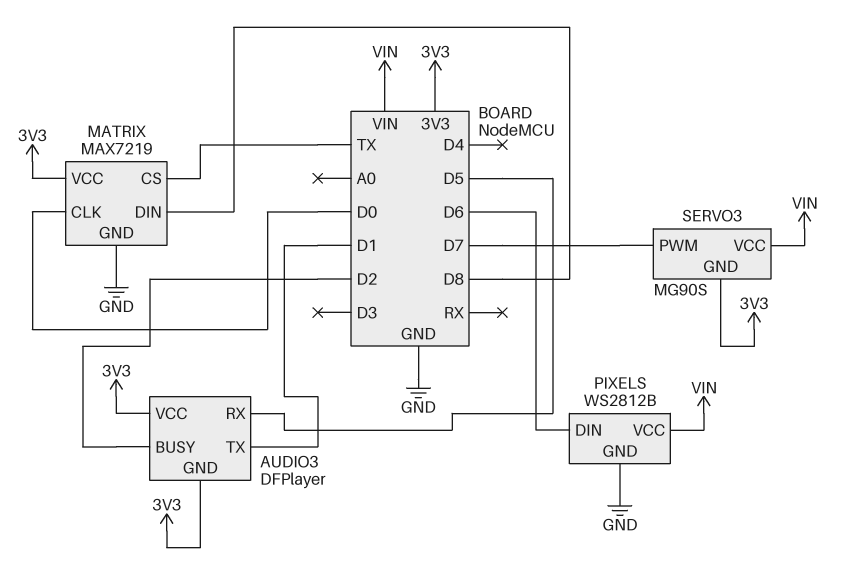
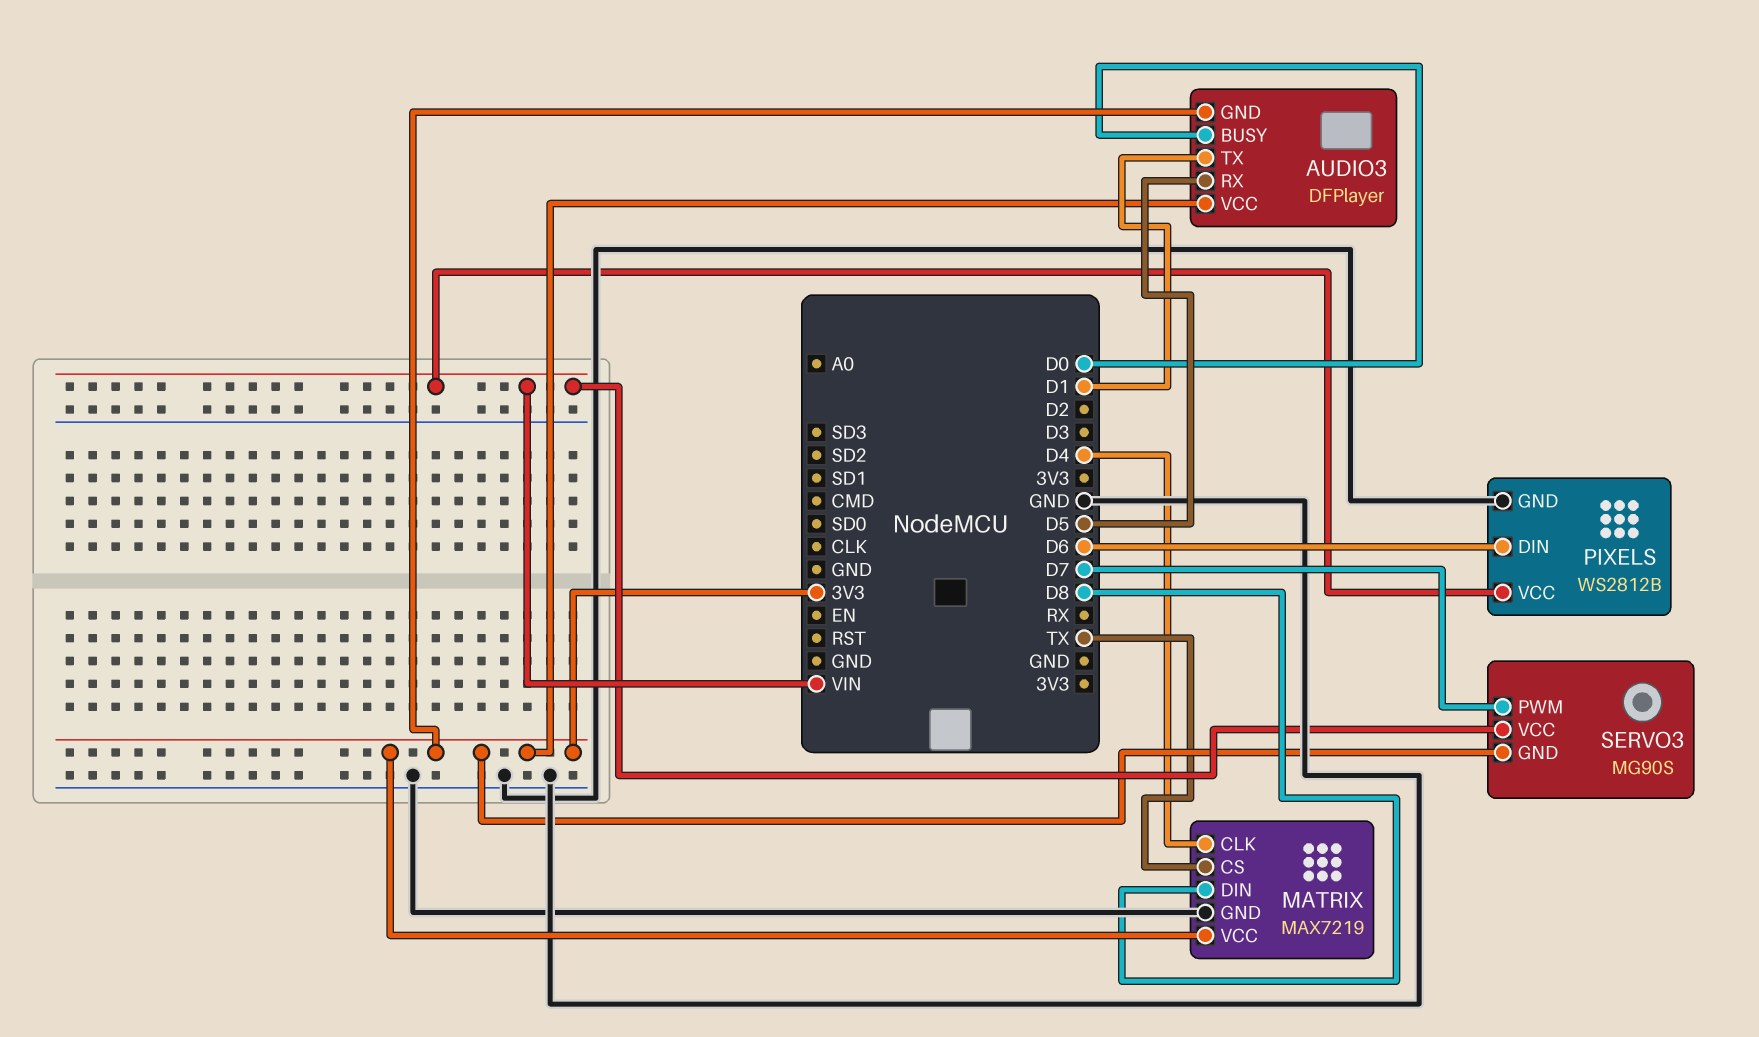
AUDIO3 pin BUSY: D2 -> D0
MATRIX pin CLK: D0 -> D4

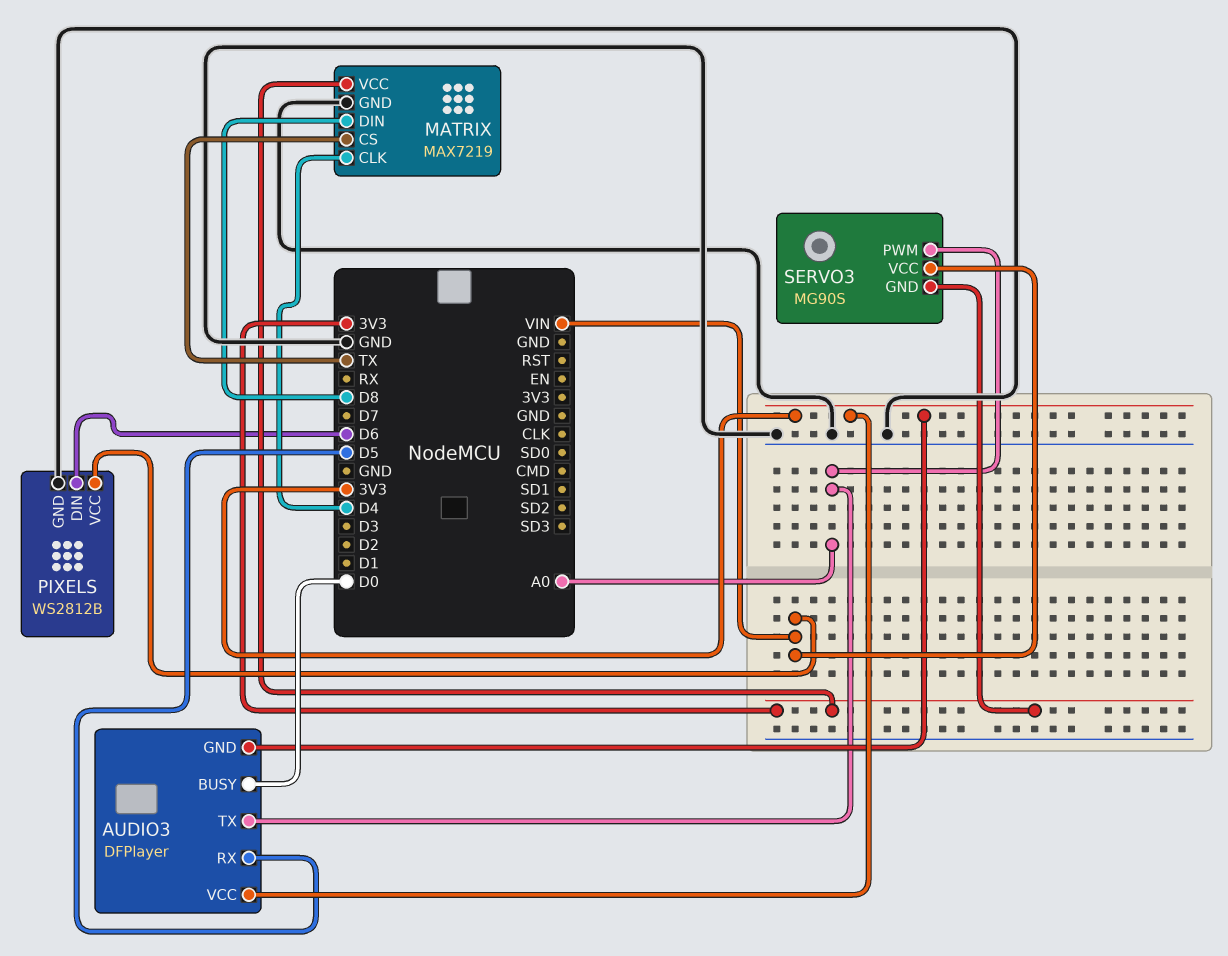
AUDIO3 pin TX: D1 -> A0
SERVO3 pin PWM: D7 -> A0

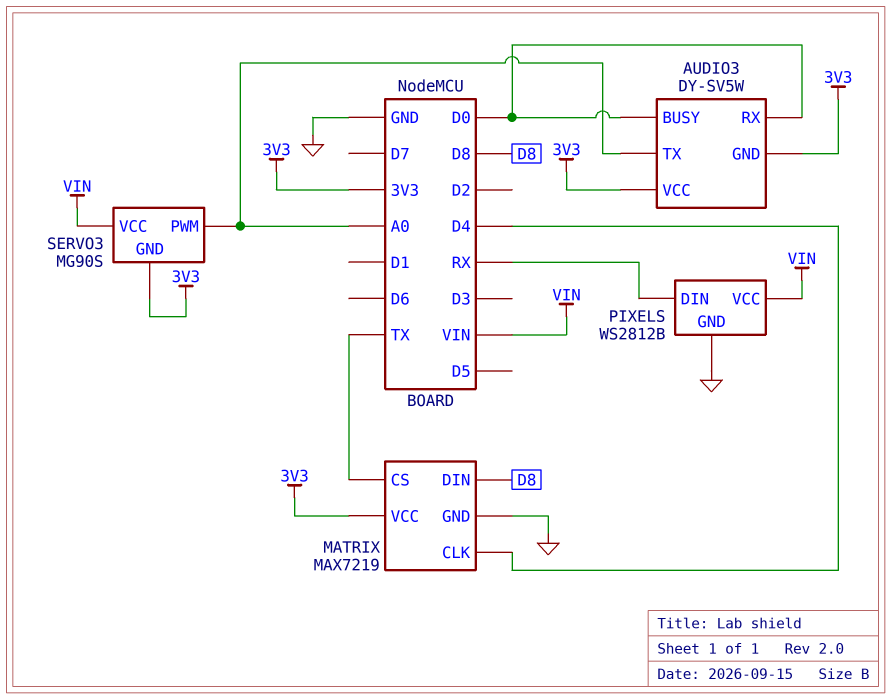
AUDIO3: DFPlayer -> DY-SV5W
AUDIO3 pin RX: D5 -> D0
PIXELS pin DIN: D6 -> RX

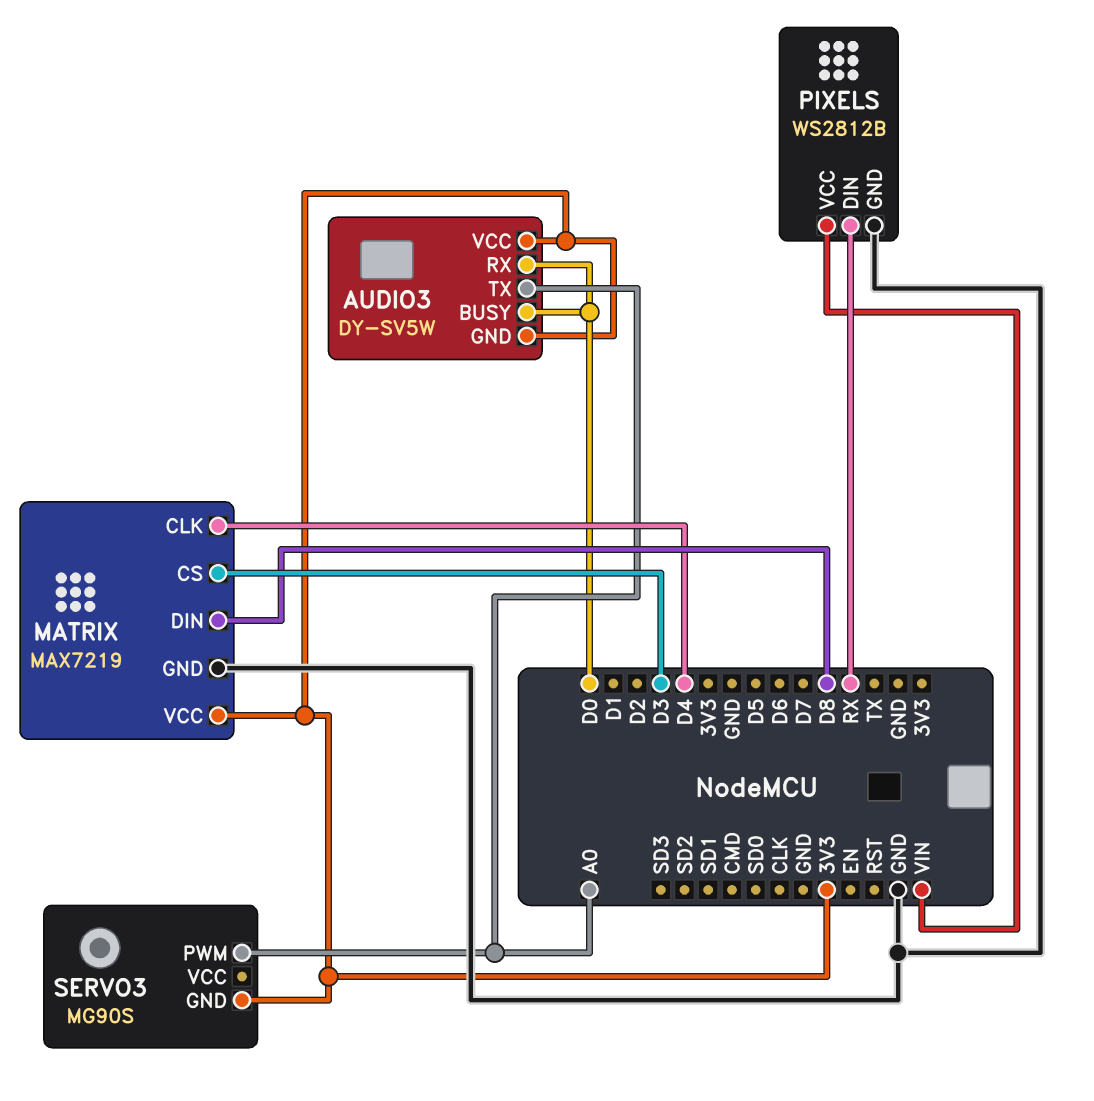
MATRIX pin CS: TX -> D3
SERVO3 pin VCC: VIN -> none

